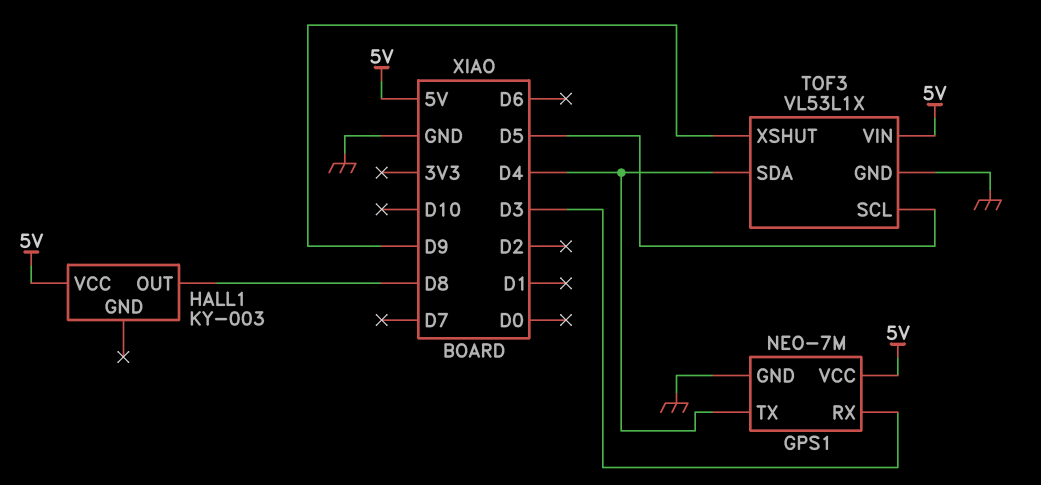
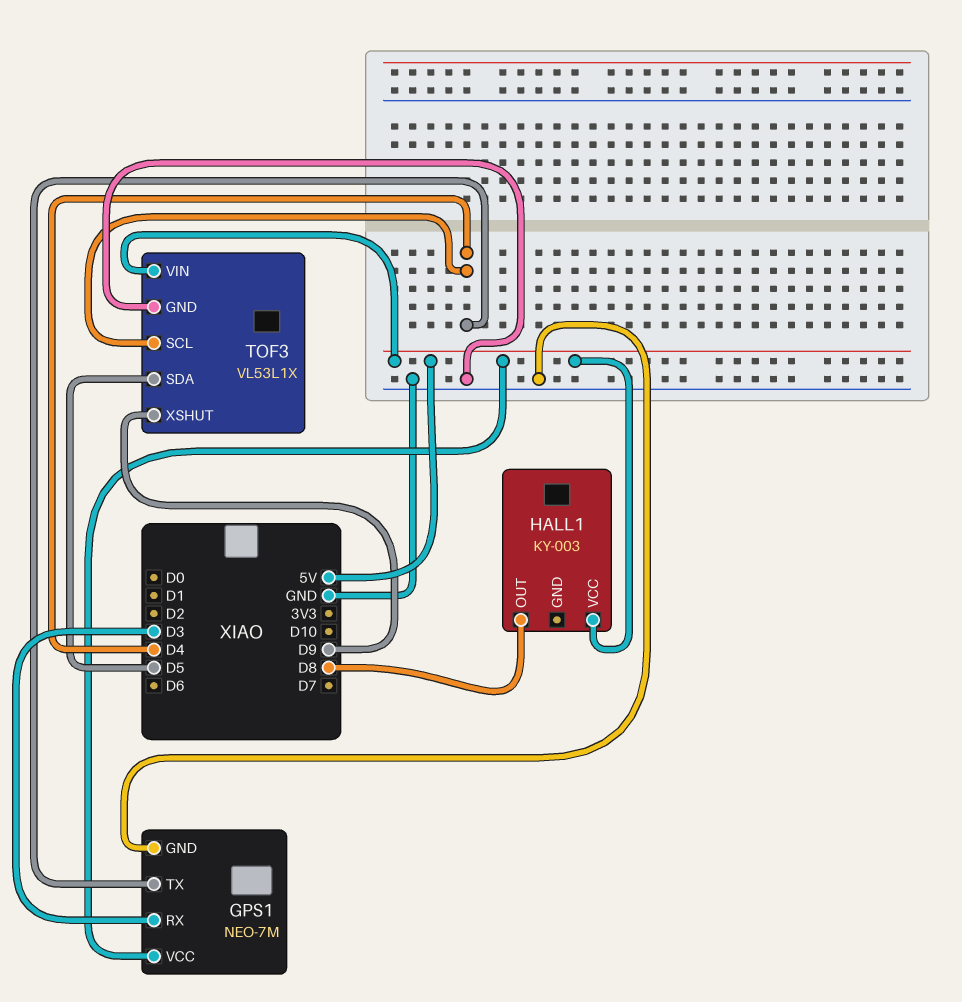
TOF3 pin SCL: D5 -> D4
TOF3 pin SDA: D4 -> D5

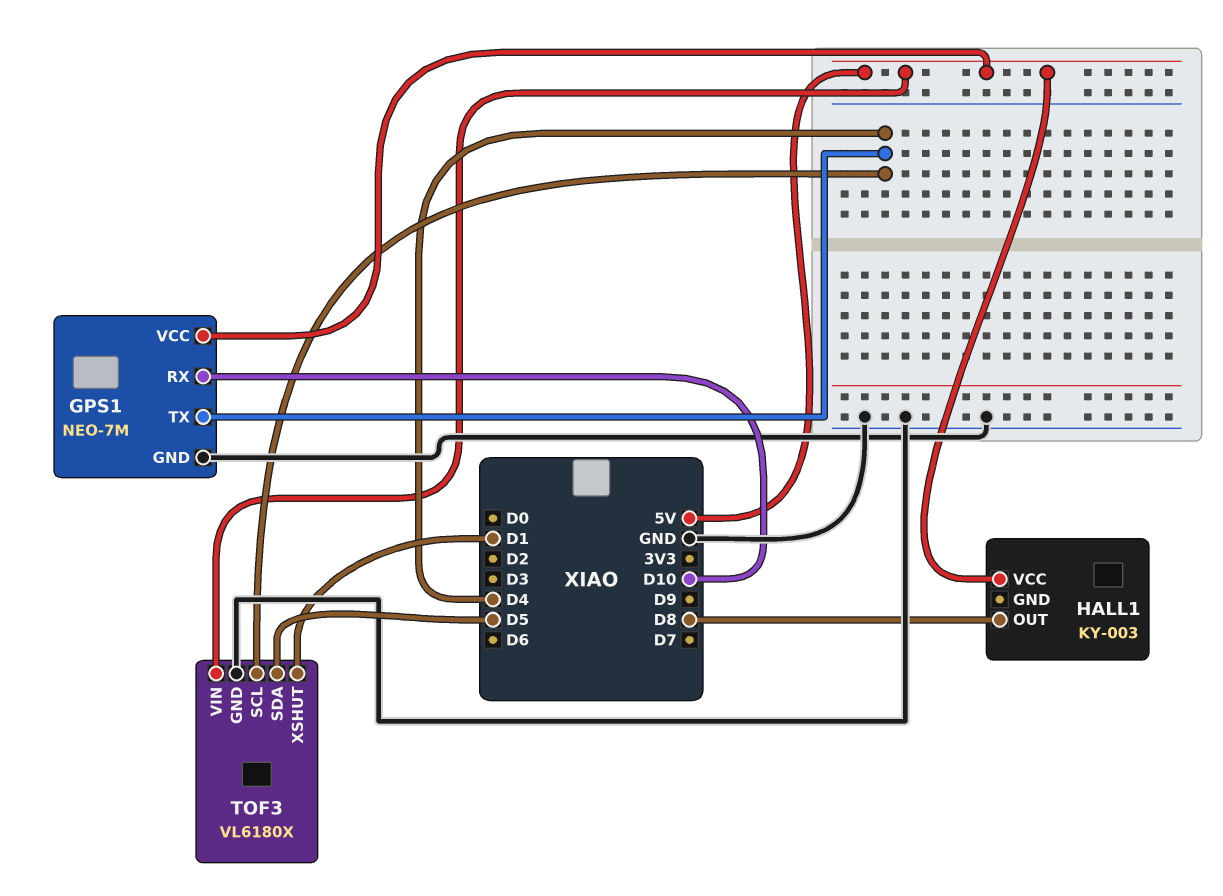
GPS1 pin RX: D3 -> D10
TOF3: VL53L1X -> VL6180X
TOF3 pin XSHUT: D9 -> D1

